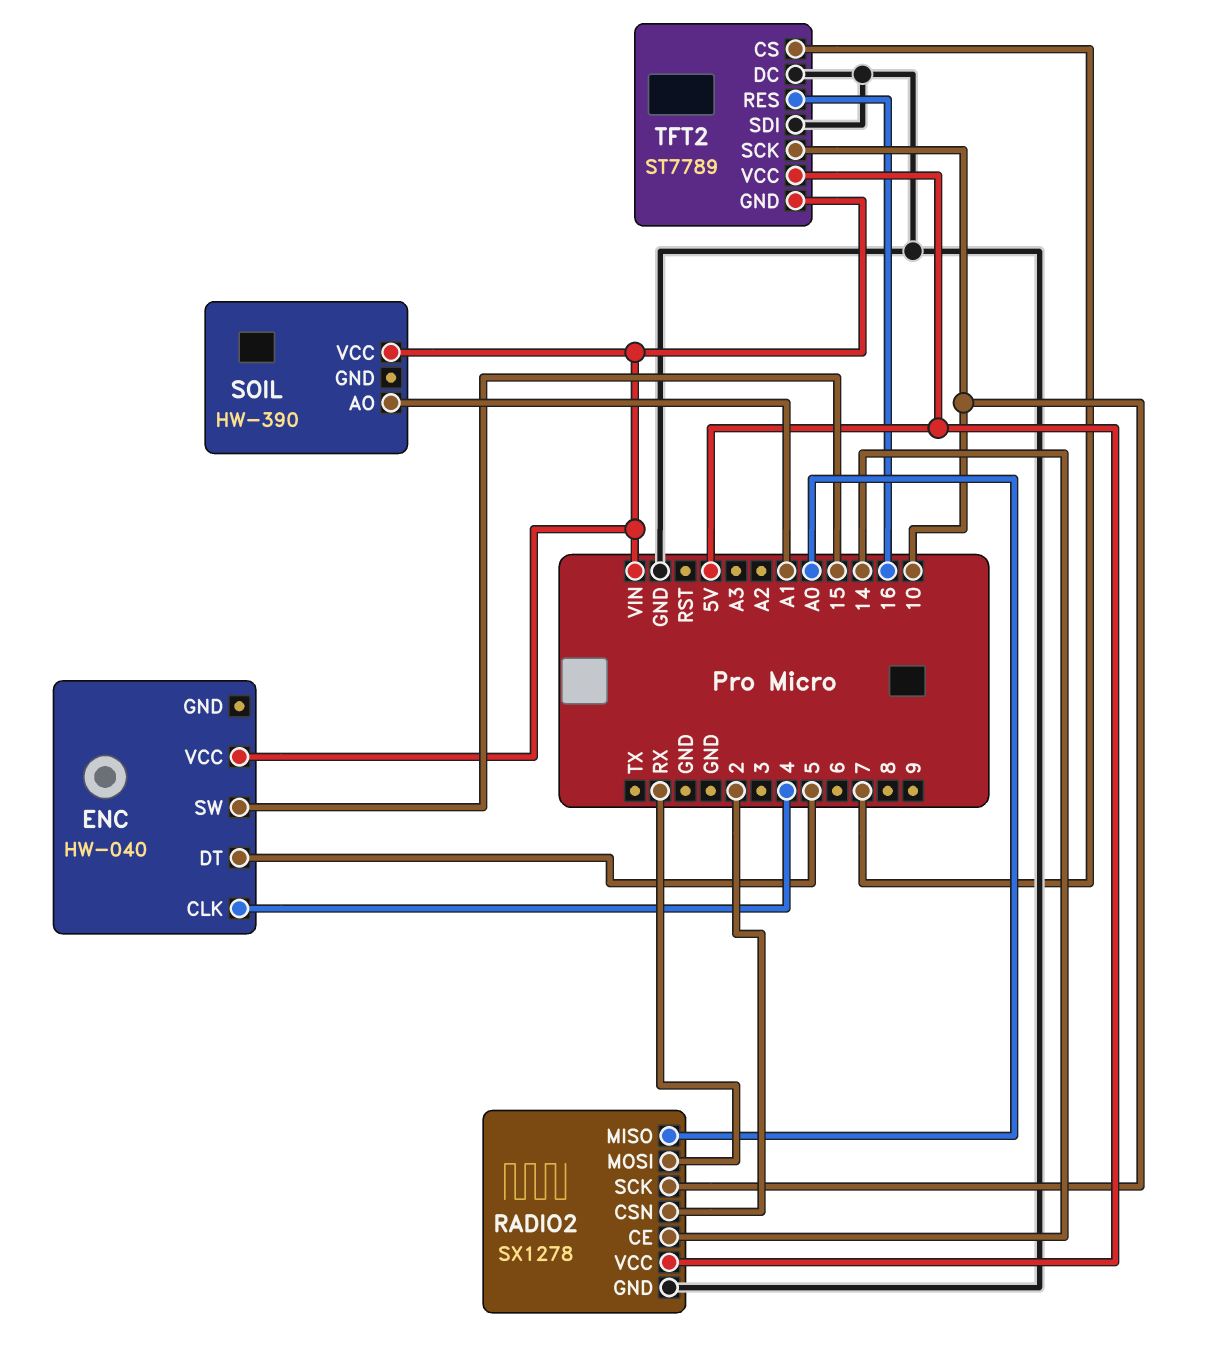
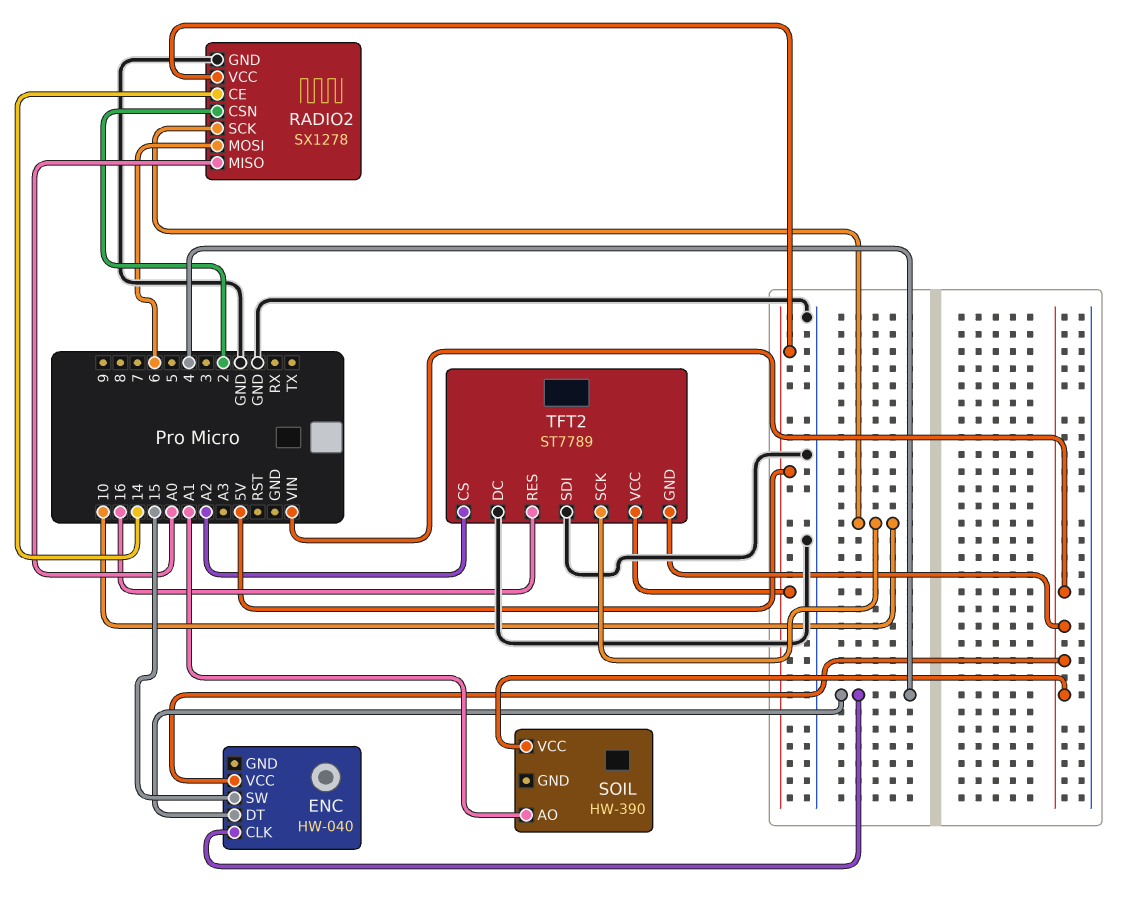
ENC pin DT: 5 -> 4
RADIO2 pin MOSI: RX -> 6
TFT2 pin CS: 7 -> A2

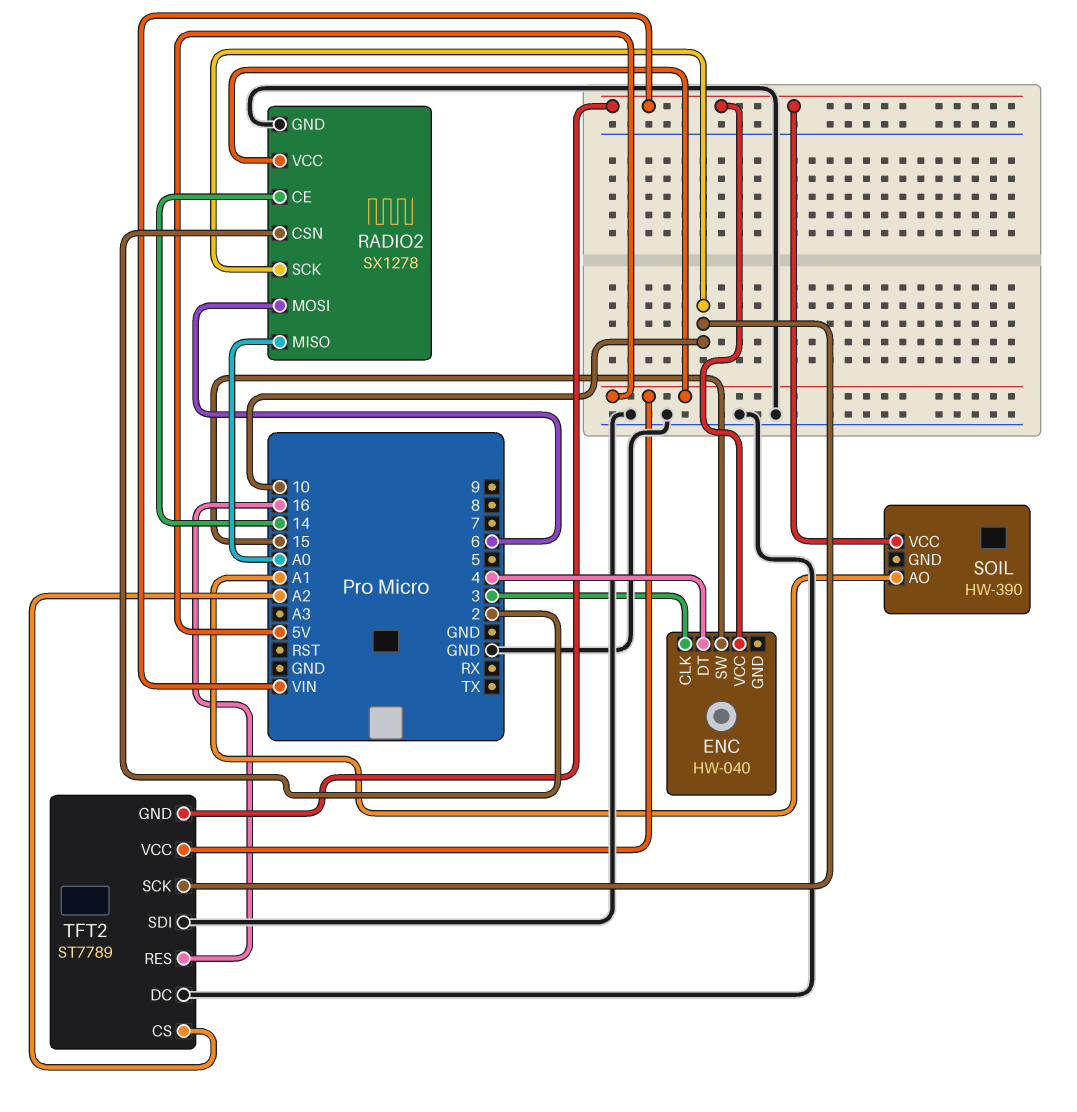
ENC pin CLK: 4 -> 3

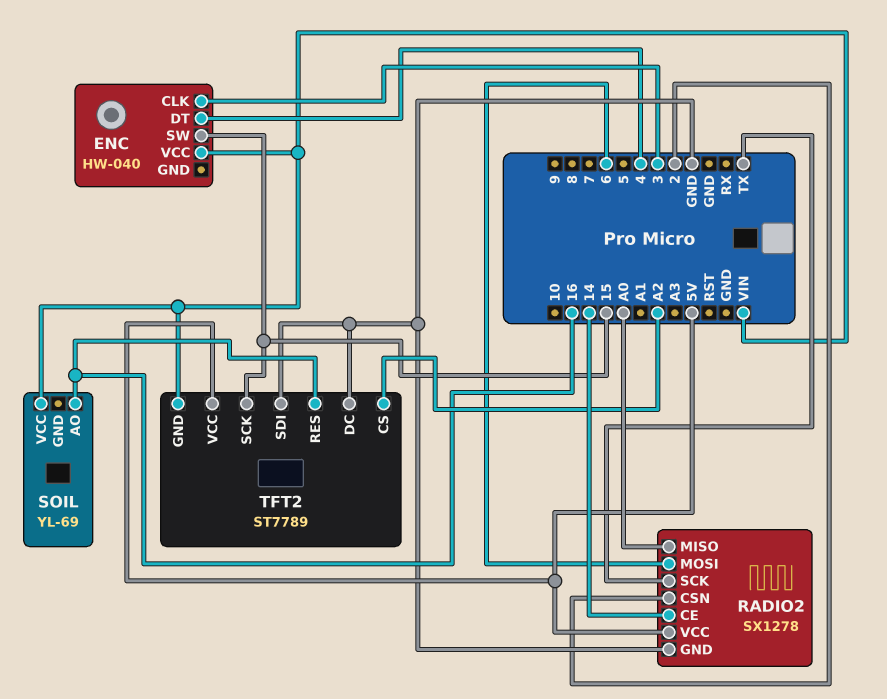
RADIO2 pin SCK: 10 -> TX
SOIL: HW-390 -> YL-69
SOIL pin AO: A1 -> 16
TFT2 pin SCK: 10 -> 15

